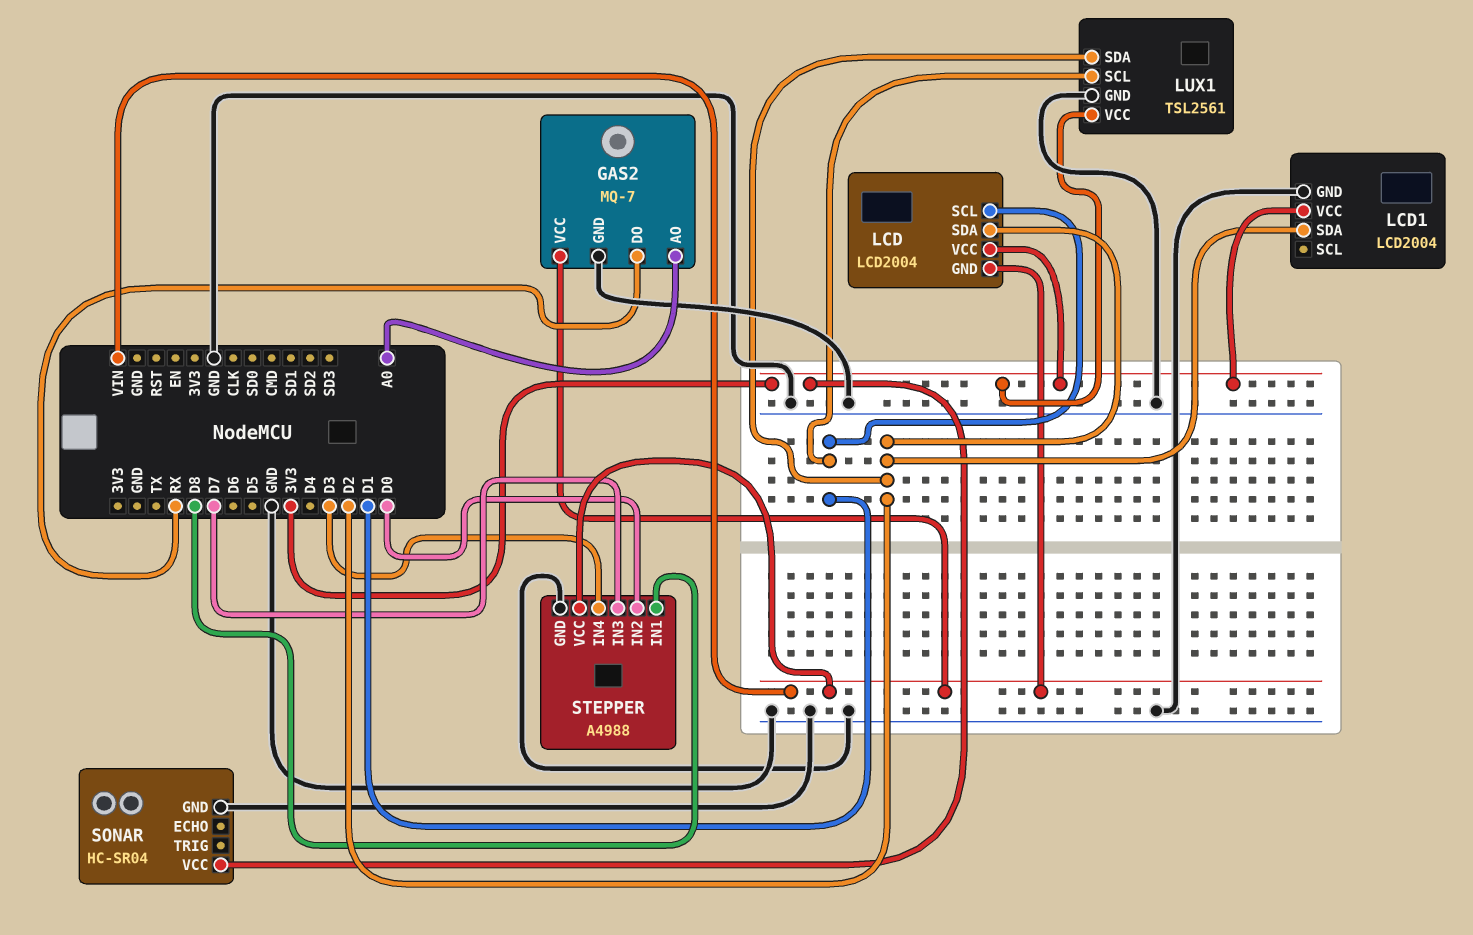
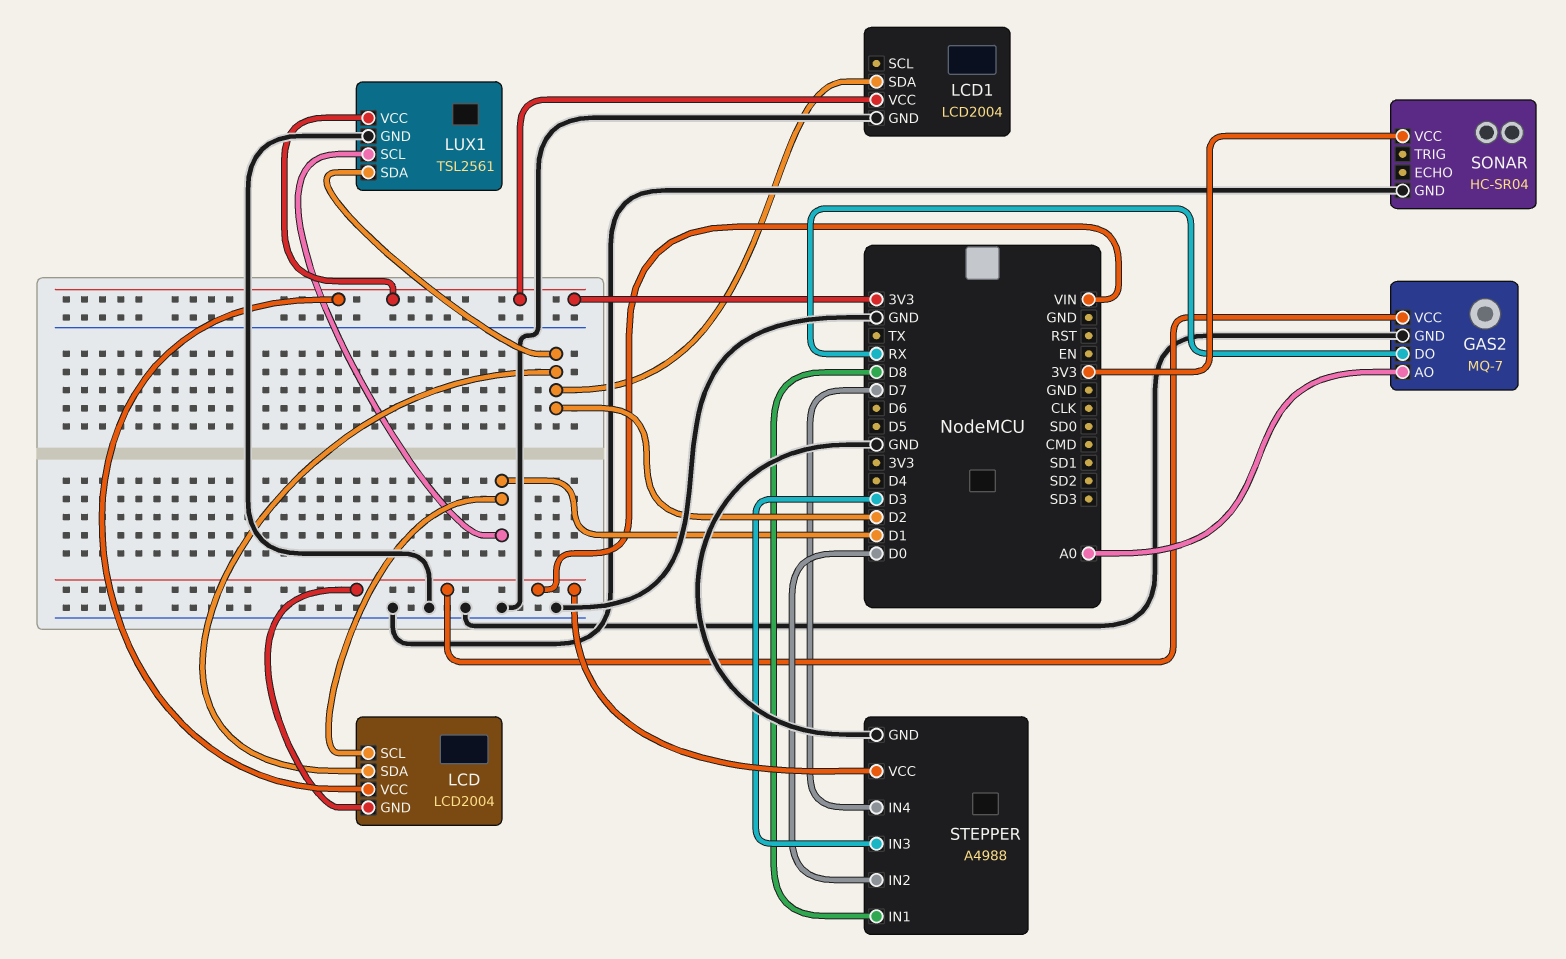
STEPPER pin IN3: D7 -> D3
STEPPER pin IN4: D3 -> D7

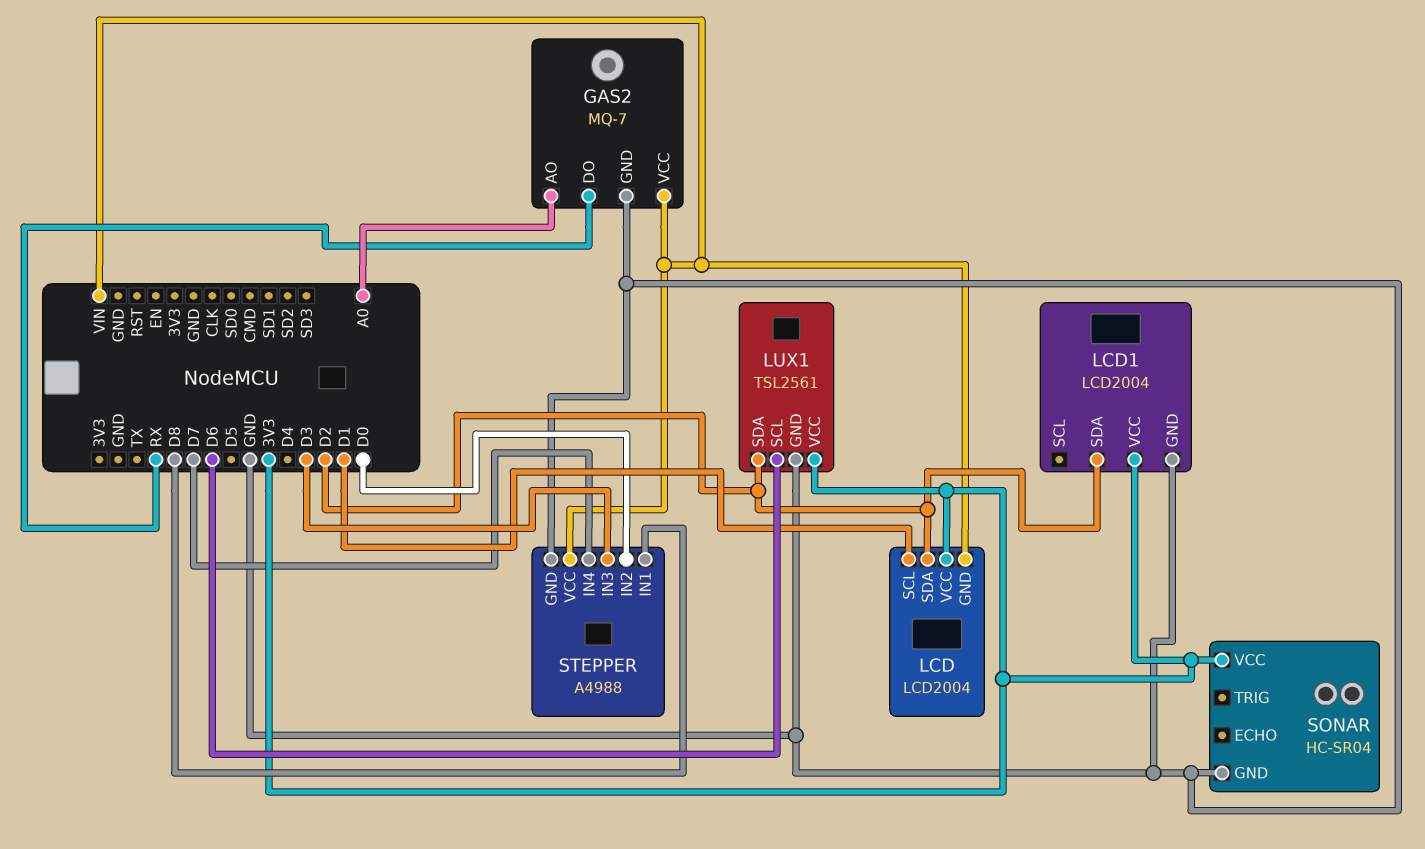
LUX1 pin SCL: D1 -> D6

